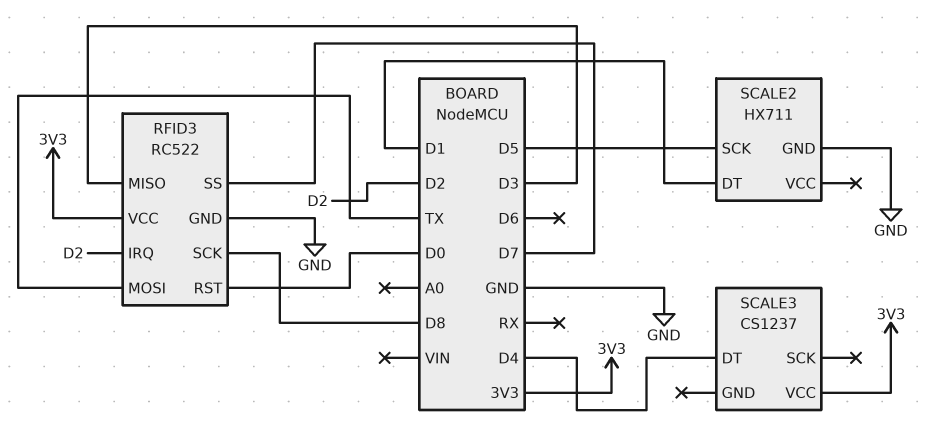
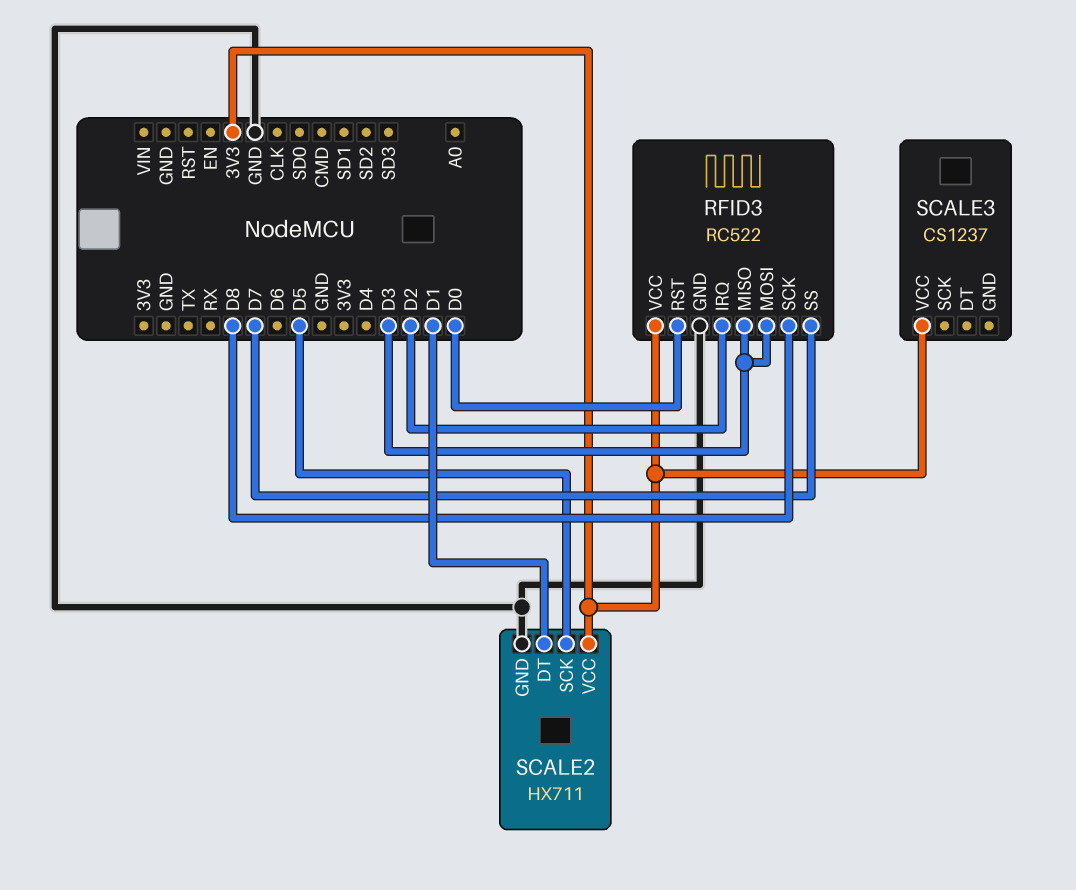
RFID3 pin MOSI: TX -> D3
SCALE2 pin VCC: none -> 3V3
SCALE3 pin DT: D4 -> none

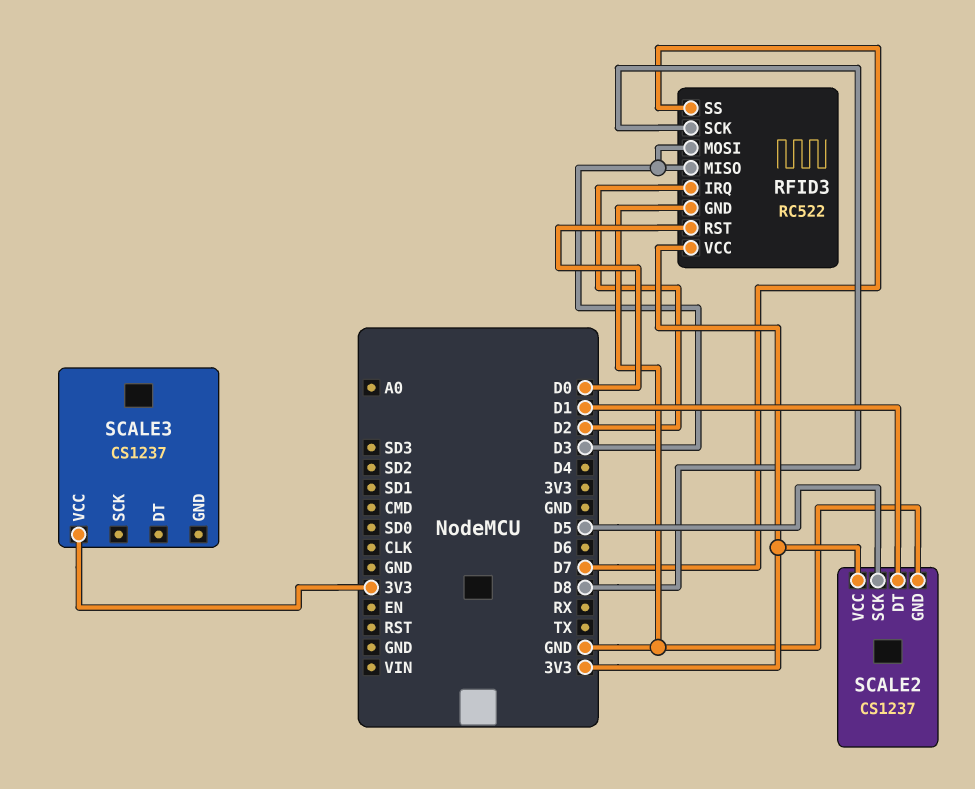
SCALE2: HX711 -> CS1237

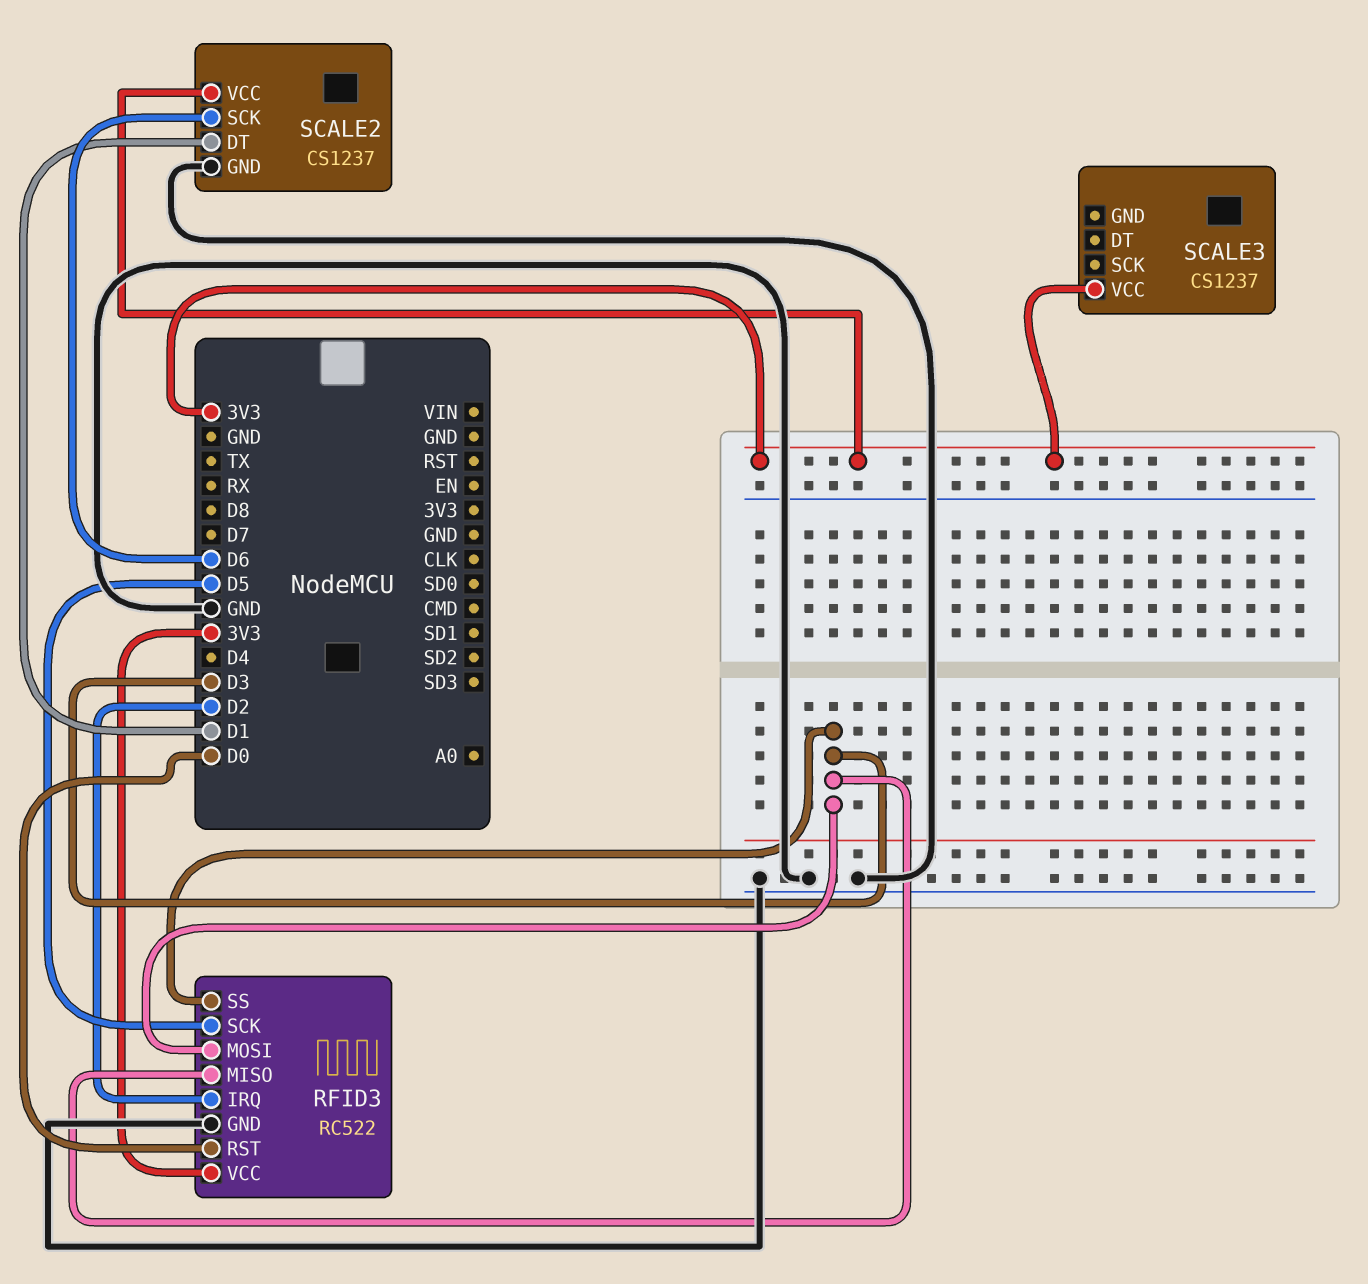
RFID3 pin SCK: D8 -> D5
RFID3 pin SS: D7 -> D3
SCALE2 pin SCK: D5 -> D6

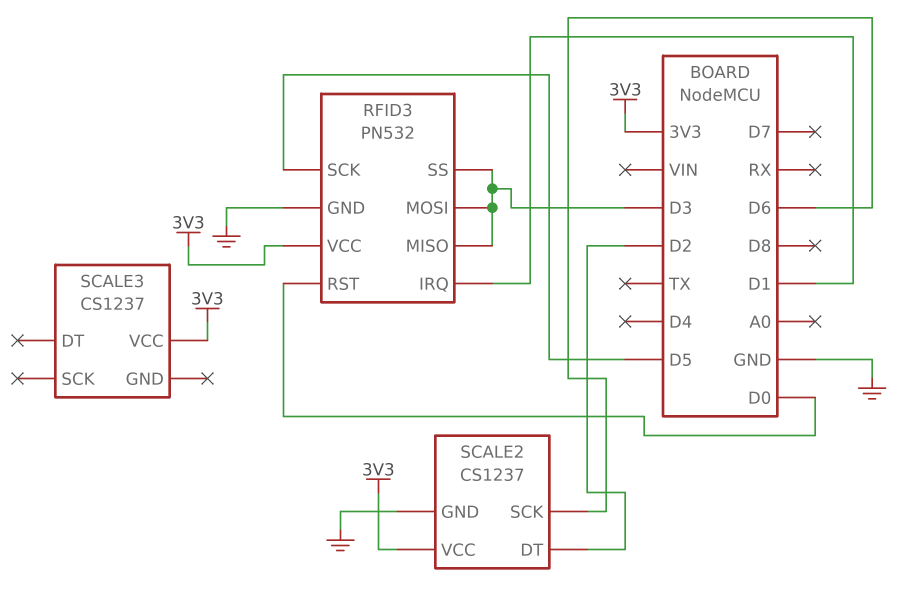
RFID3: RC522 -> PN532
RFID3 pin IRQ: D2 -> D1
SCALE2 pin DT: D1 -> D2

